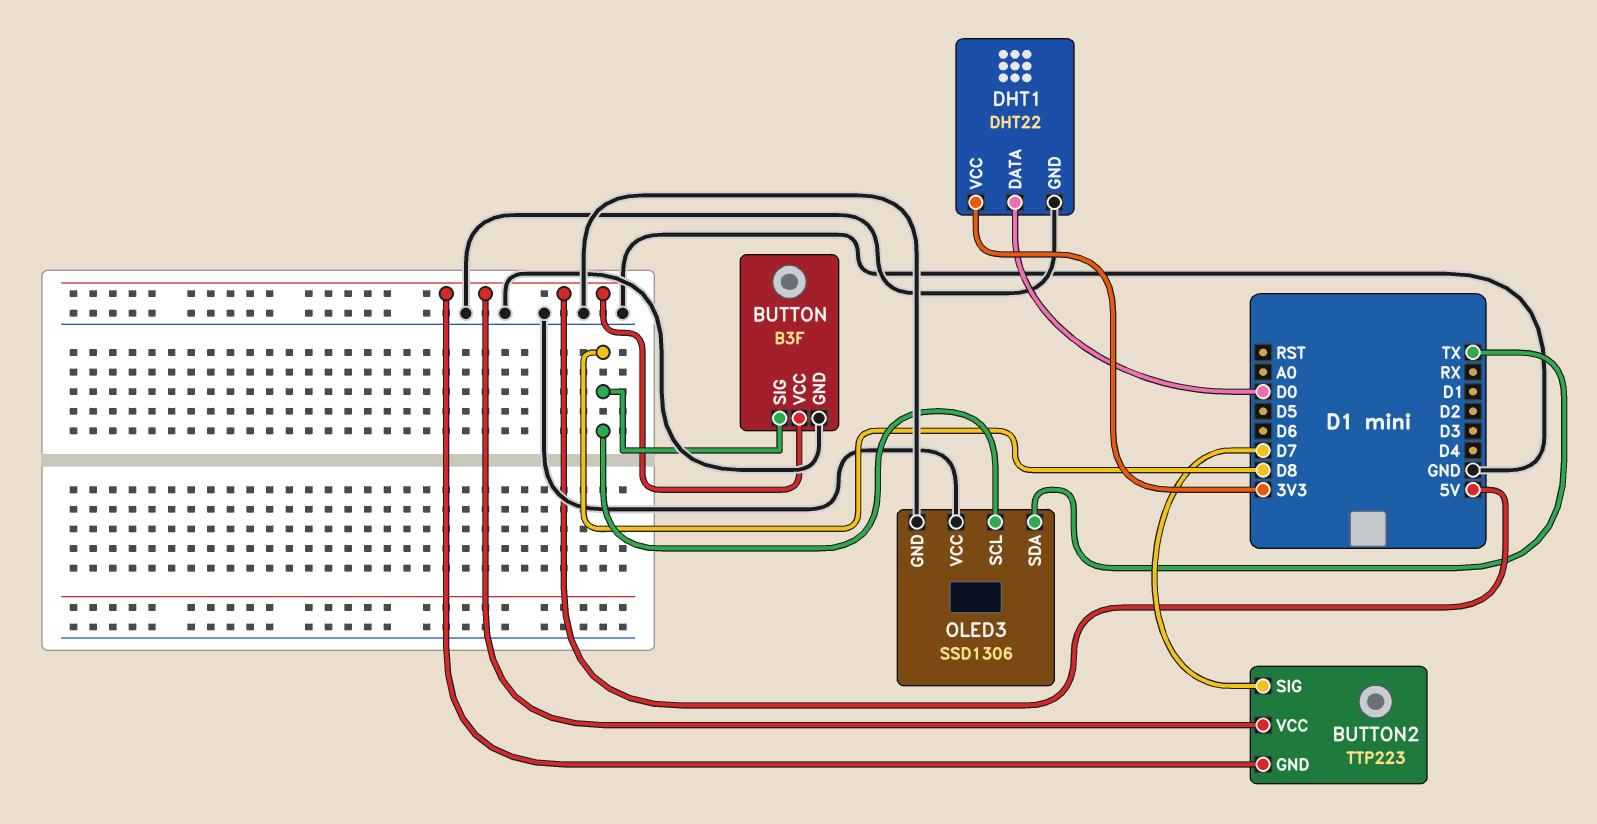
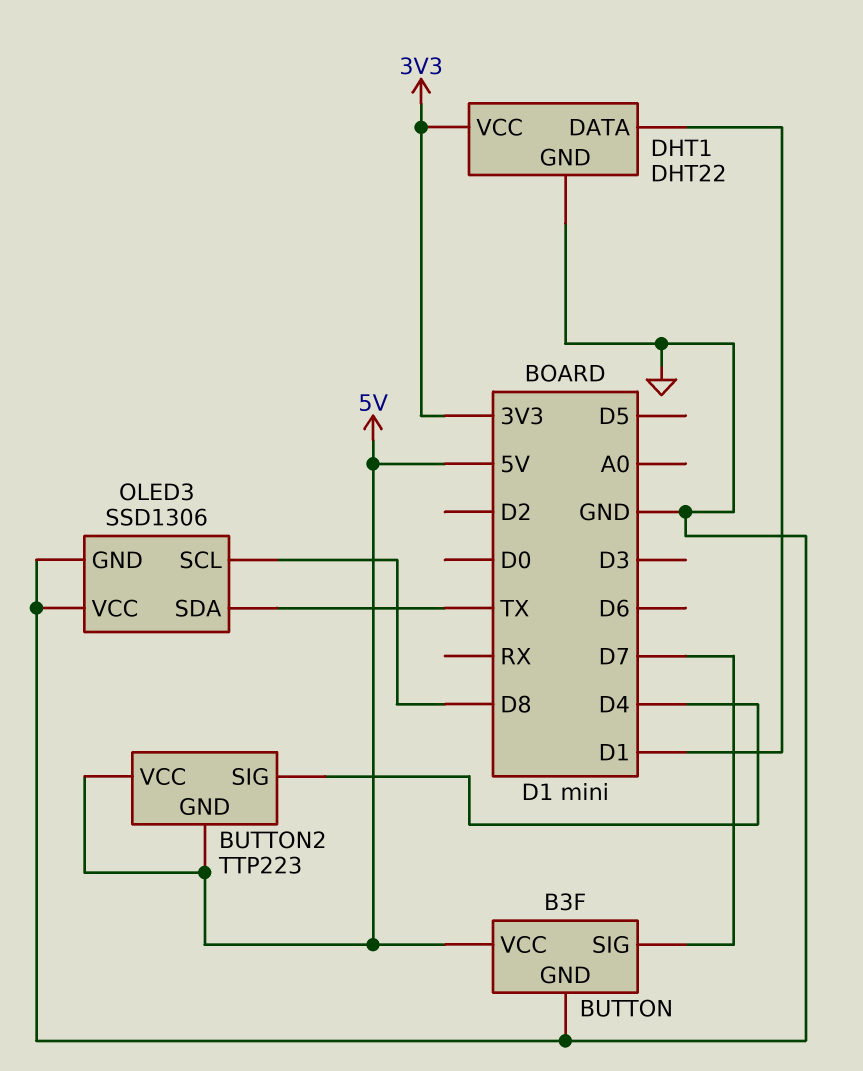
BUTTON pin SIG: D8 -> D7
BUTTON2 pin SIG: D7 -> D4
DHT1 pin DATA: D0 -> D1

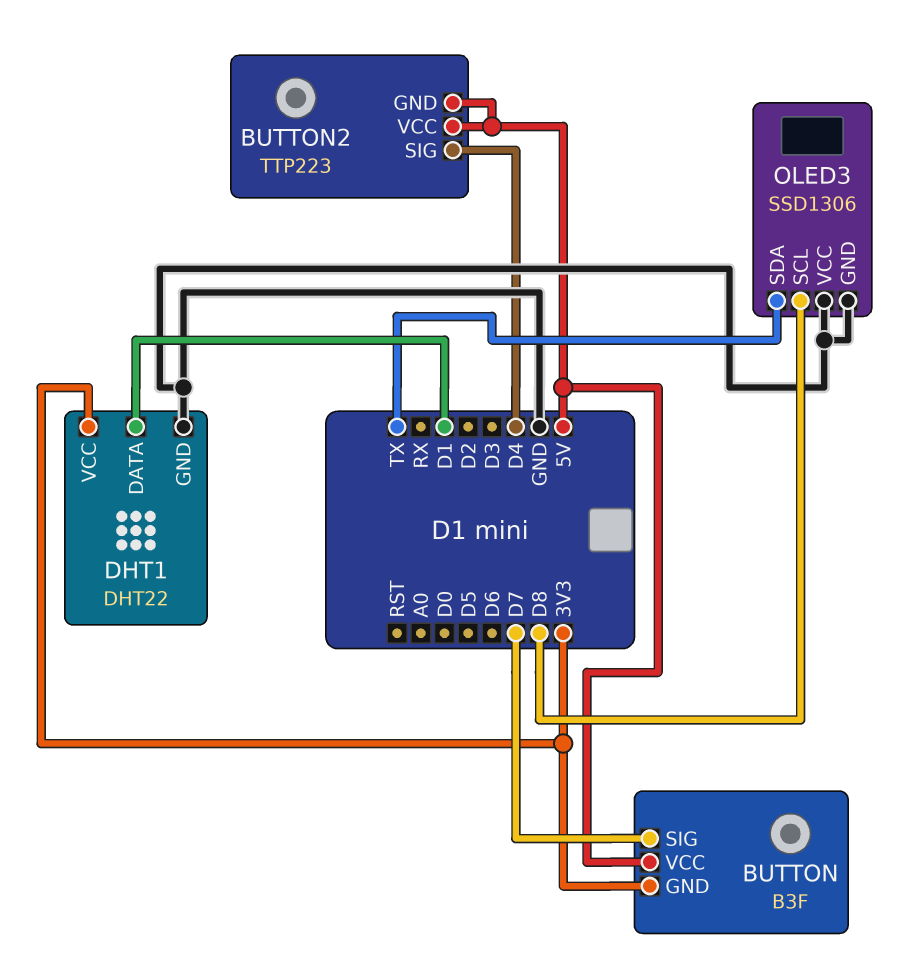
BUTTON pin GND: GND -> 3V3

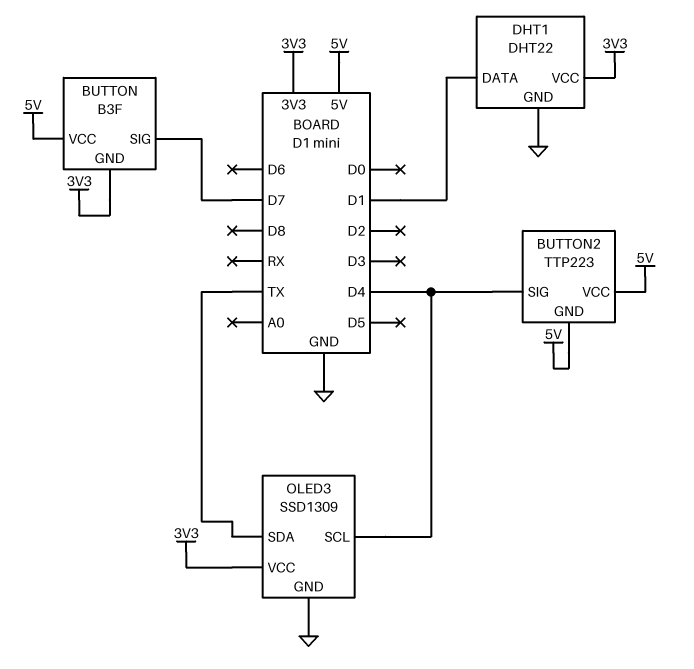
OLED3: SSD1306 -> SSD1309
OLED3 pin SCL: D8 -> D4
OLED3 pin VCC: GND -> 3V3

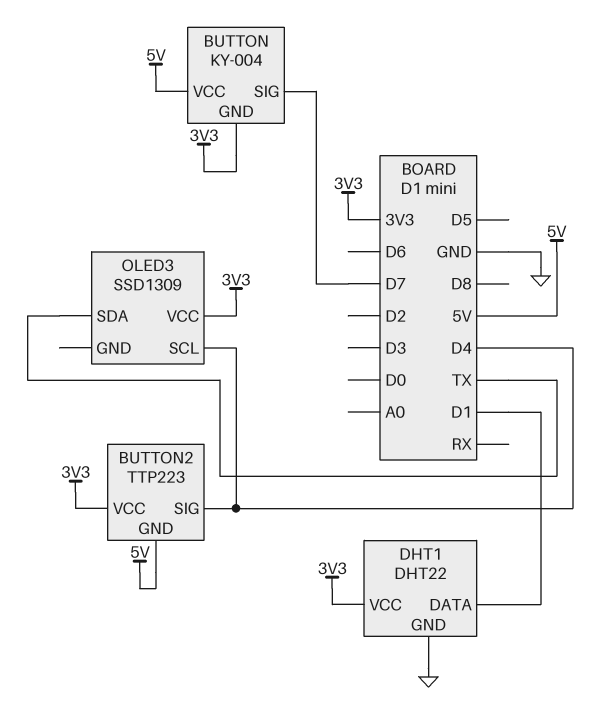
BUTTON: B3F -> KY-004
BUTTON2 pin VCC: 5V -> 3V3
OLED3 pin GND: GND -> none

